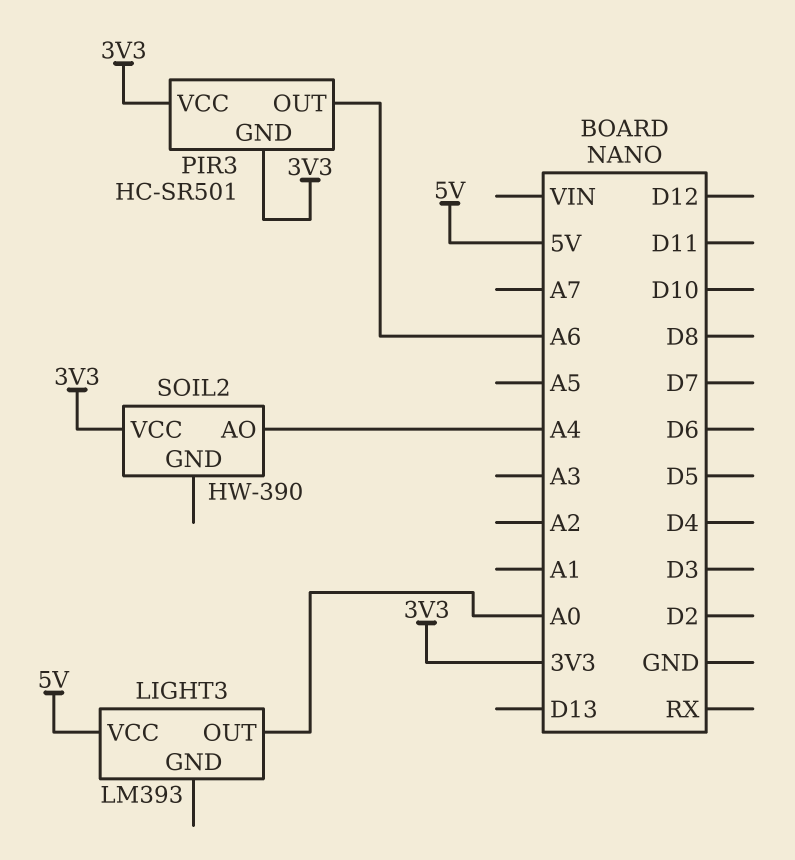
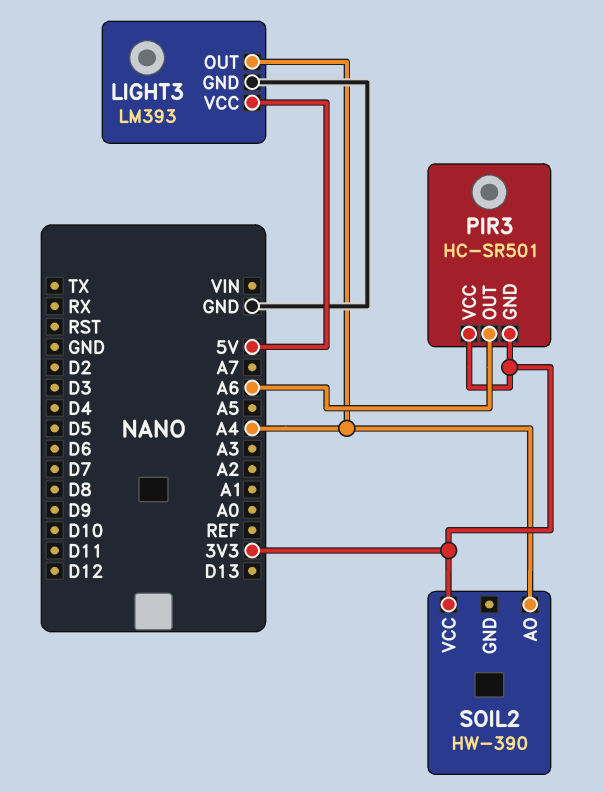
LIGHT3 pin GND: none -> GND
LIGHT3 pin OUT: A0 -> A4

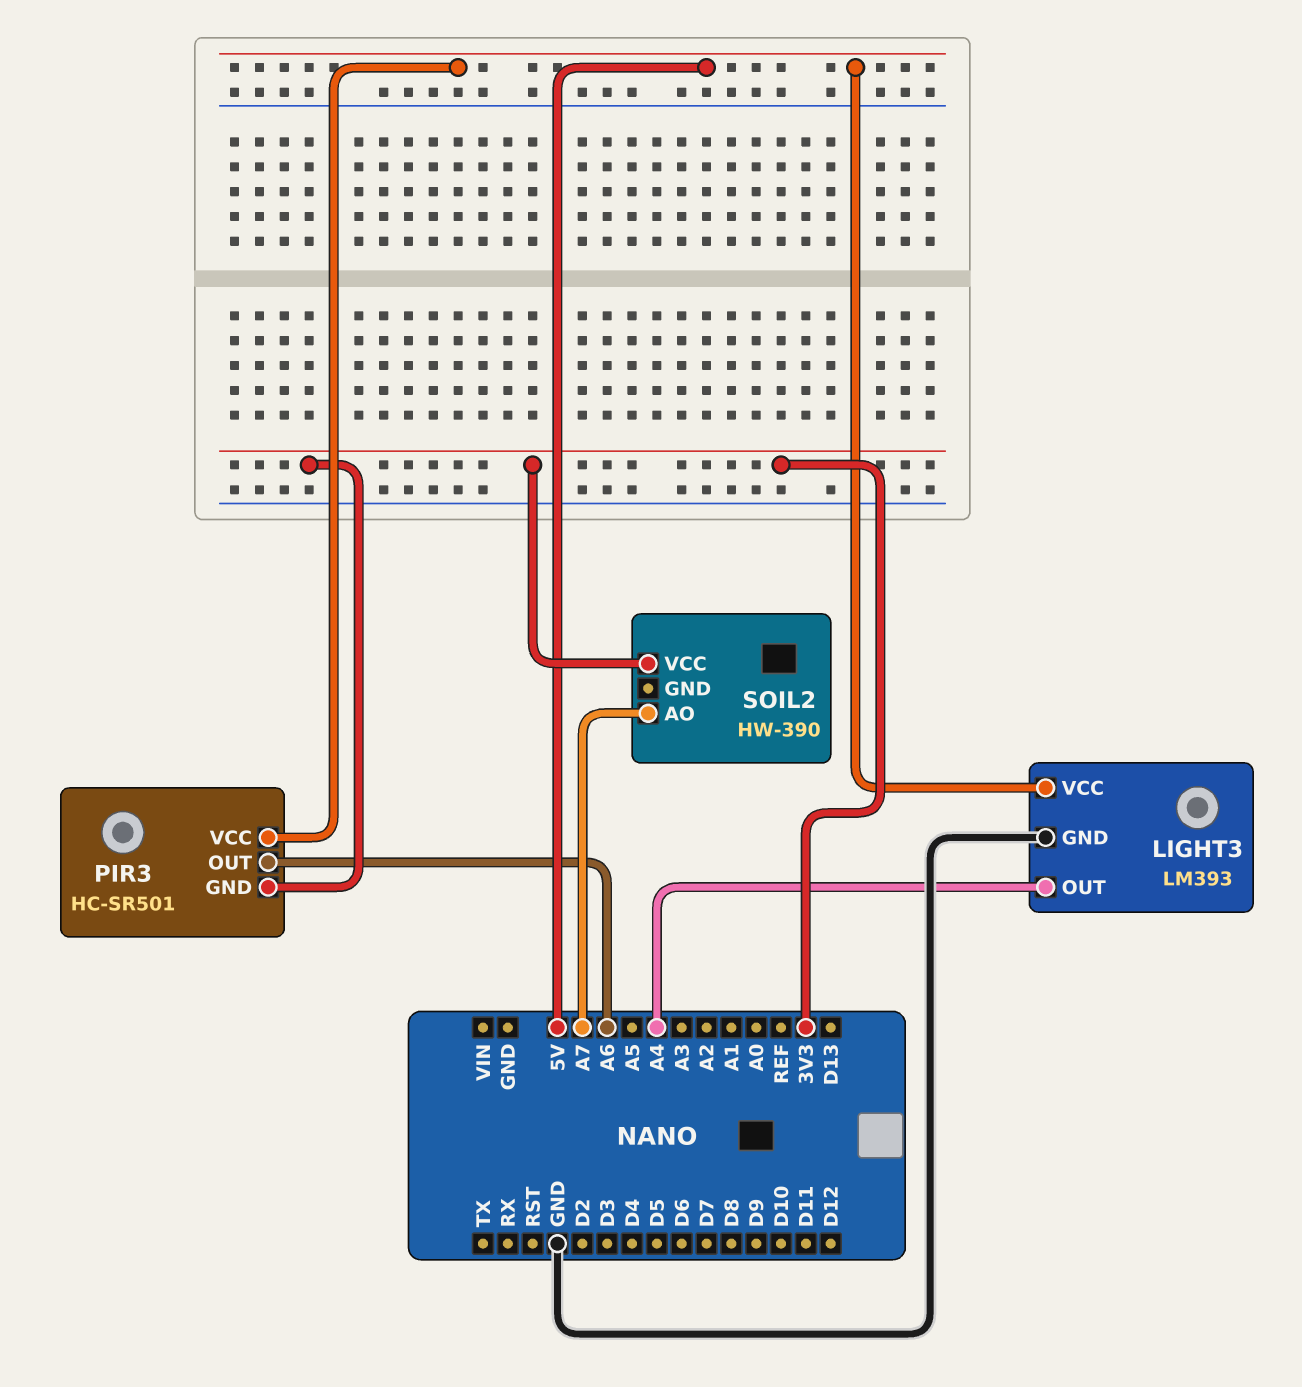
PIR3 pin VCC: 3V3 -> 5V
SOIL2 pin AO: A4 -> A7

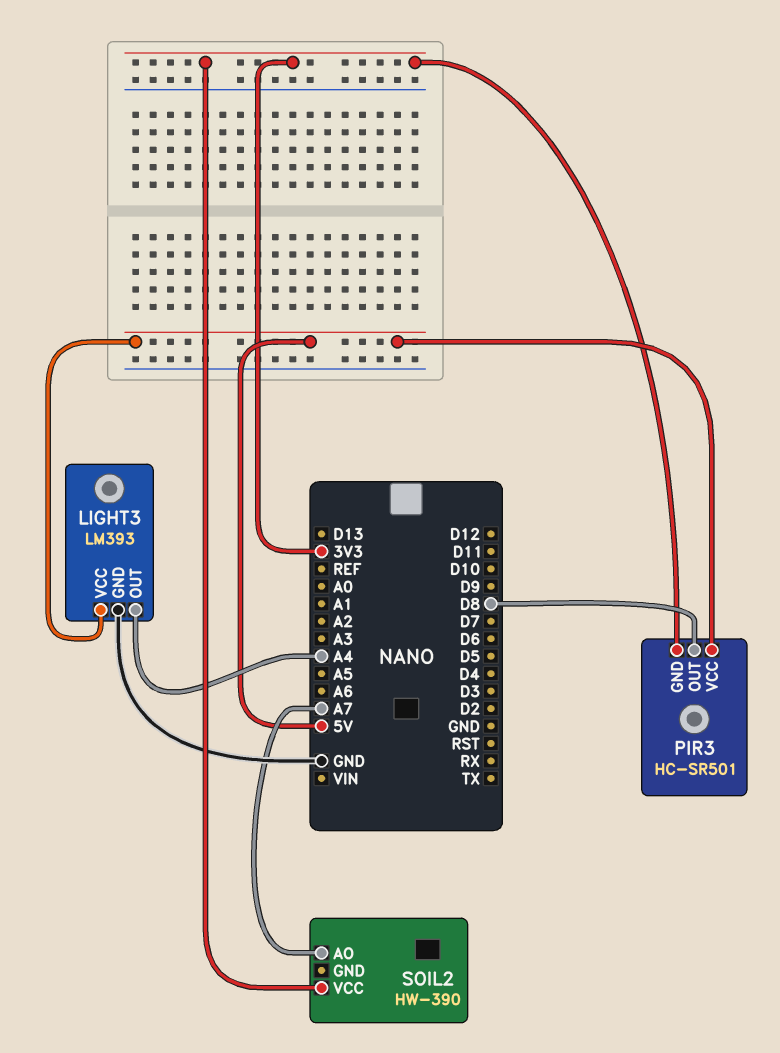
PIR3 pin OUT: A6 -> D8

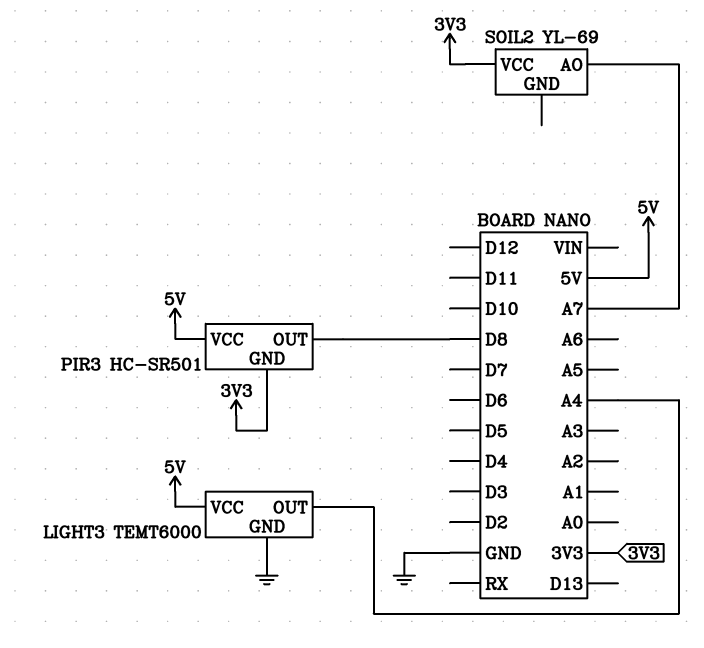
LIGHT3: LM393 -> TEMT6000
SOIL2: HW-390 -> YL-69

